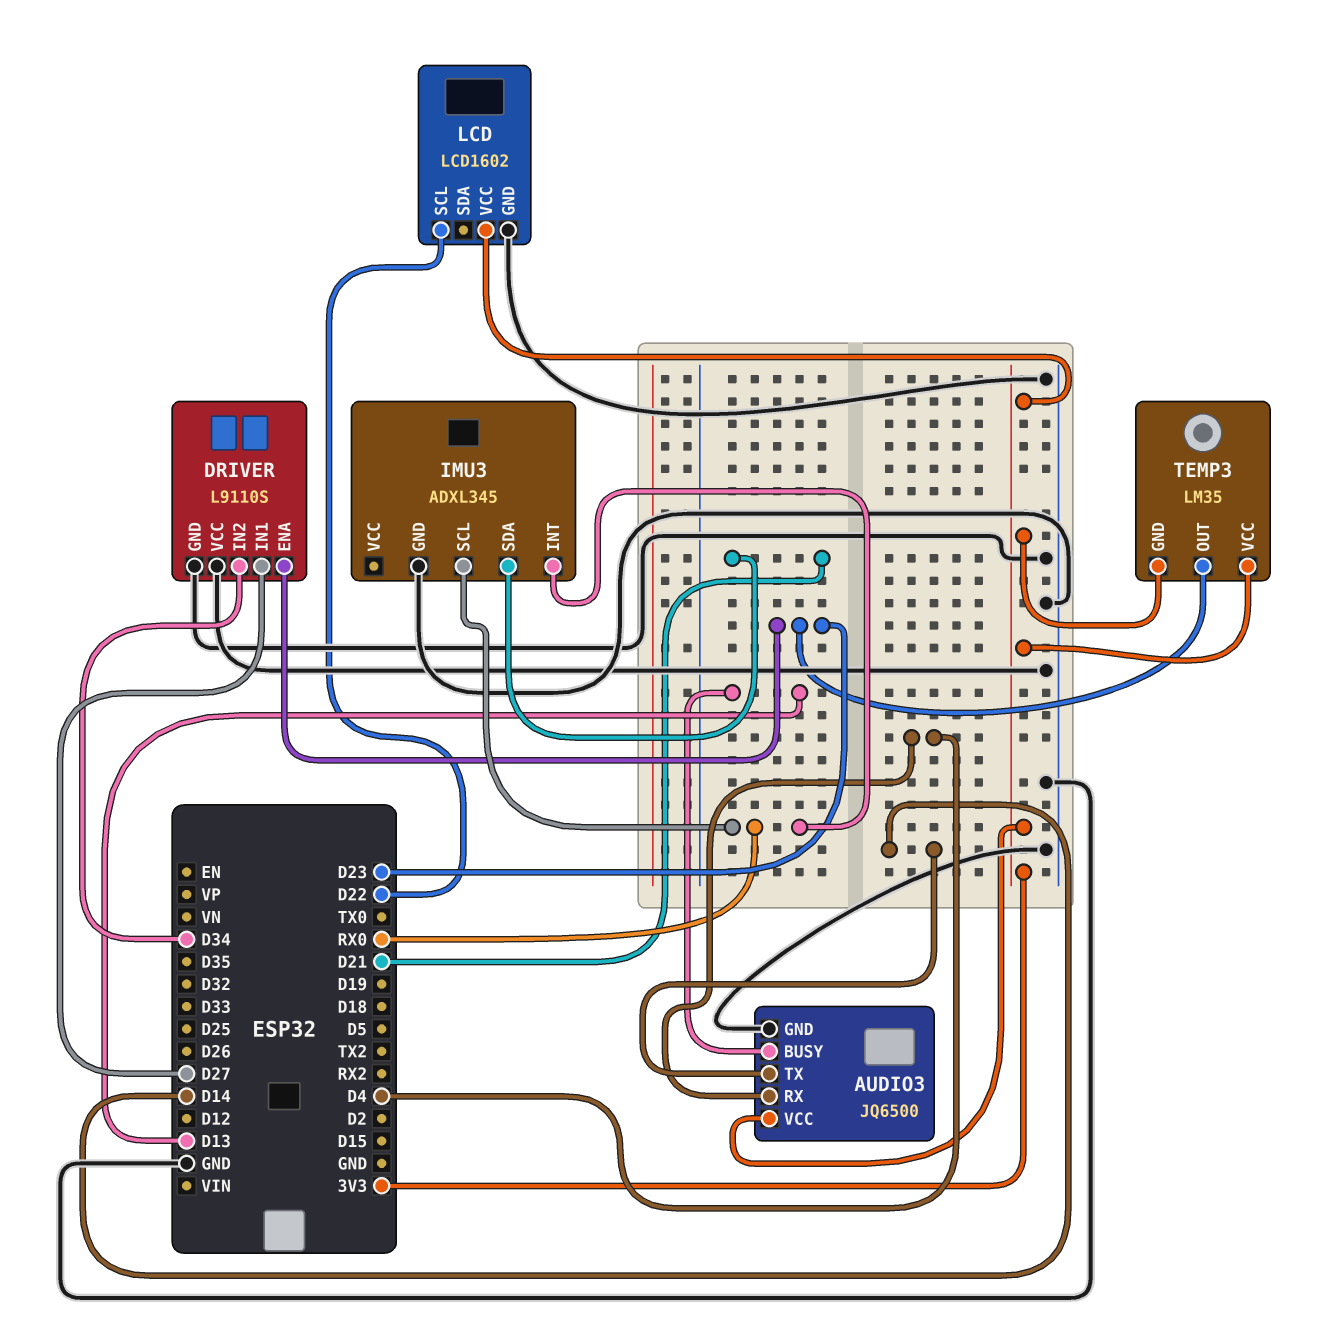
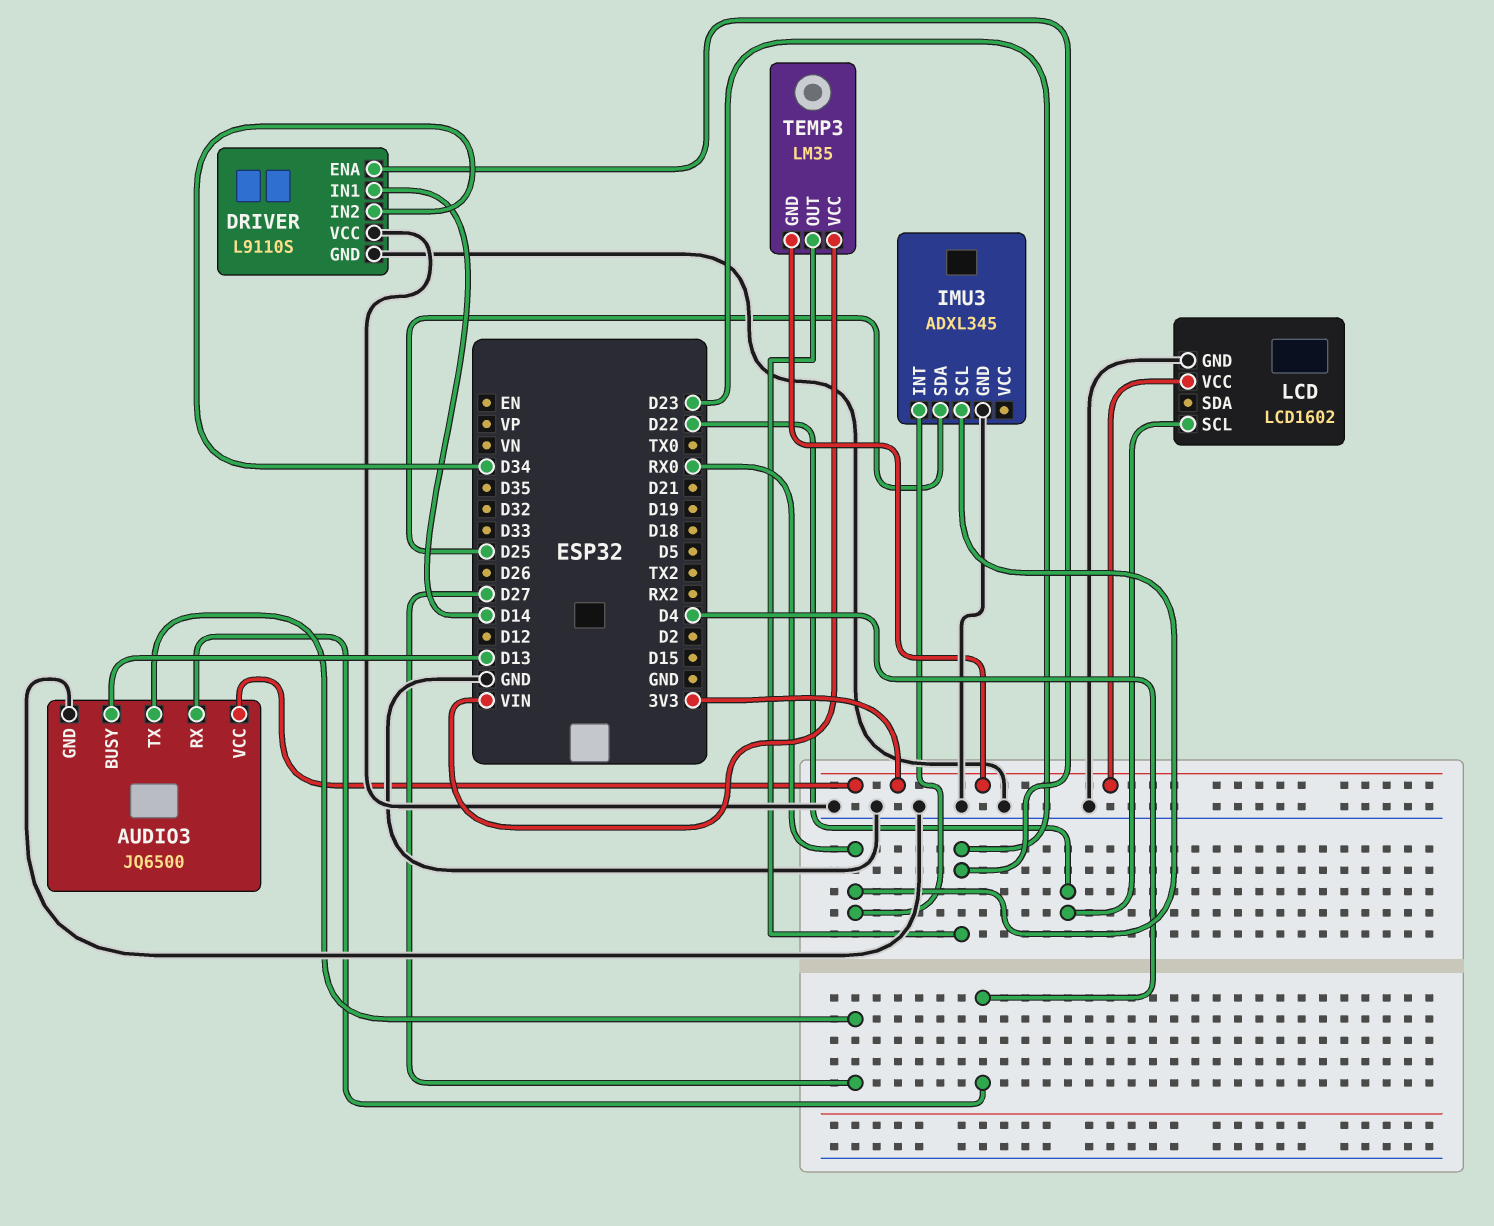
AUDIO3 pin TX: D14 -> D27
DRIVER pin IN1: D27 -> D14
IMU3 pin SDA: D21 -> D25
TEMP3 pin VCC: 3V3 -> VIN

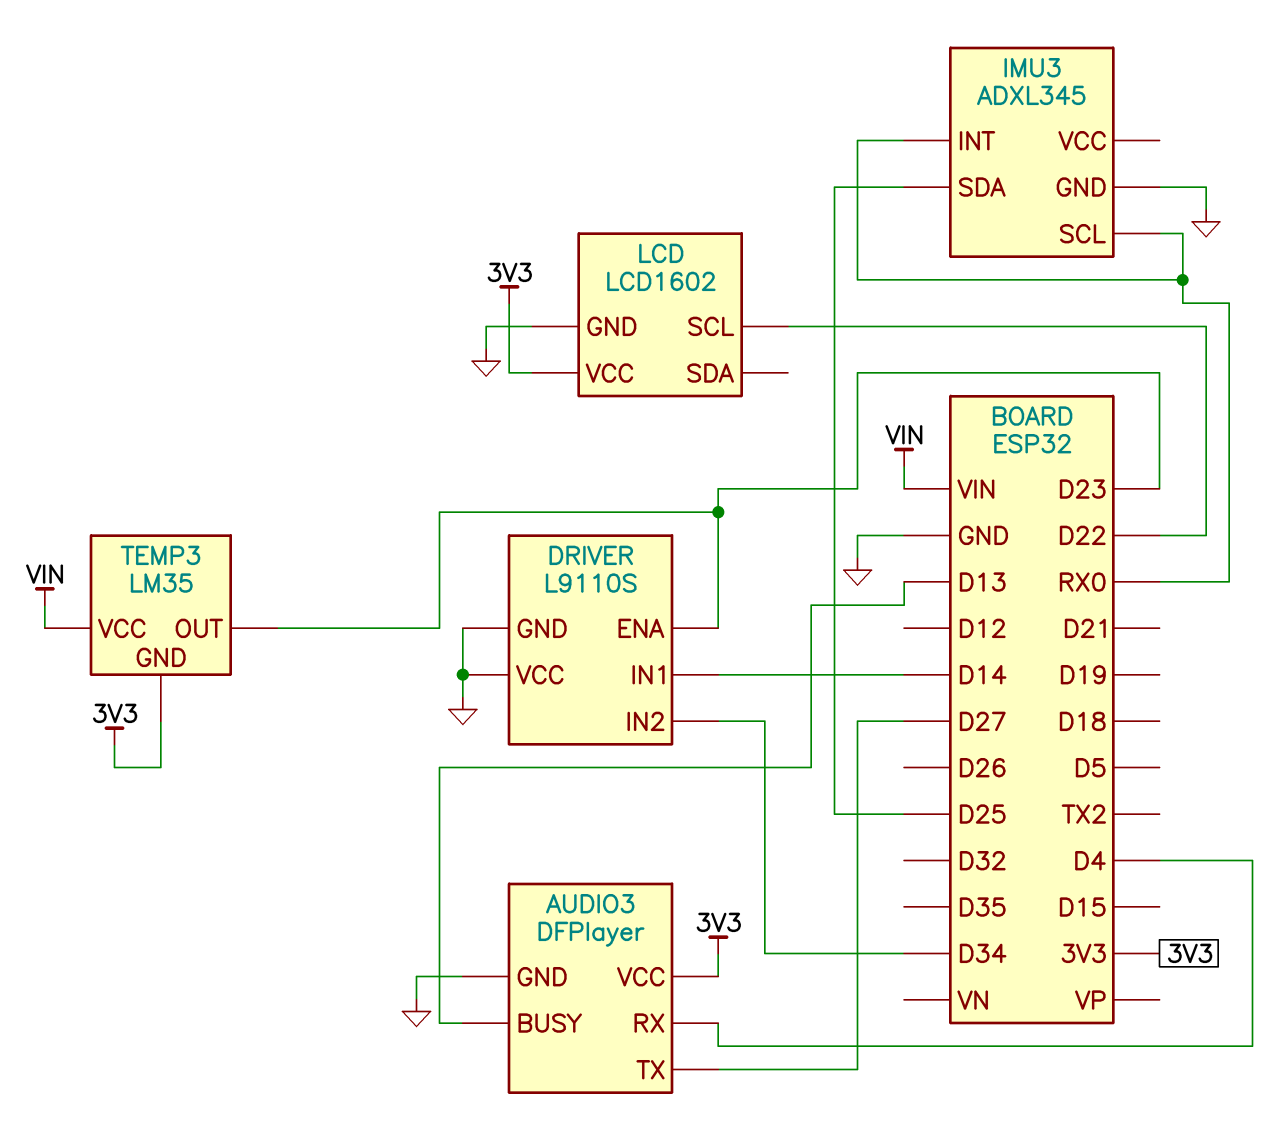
AUDIO3: JQ6500 -> DFPlayer

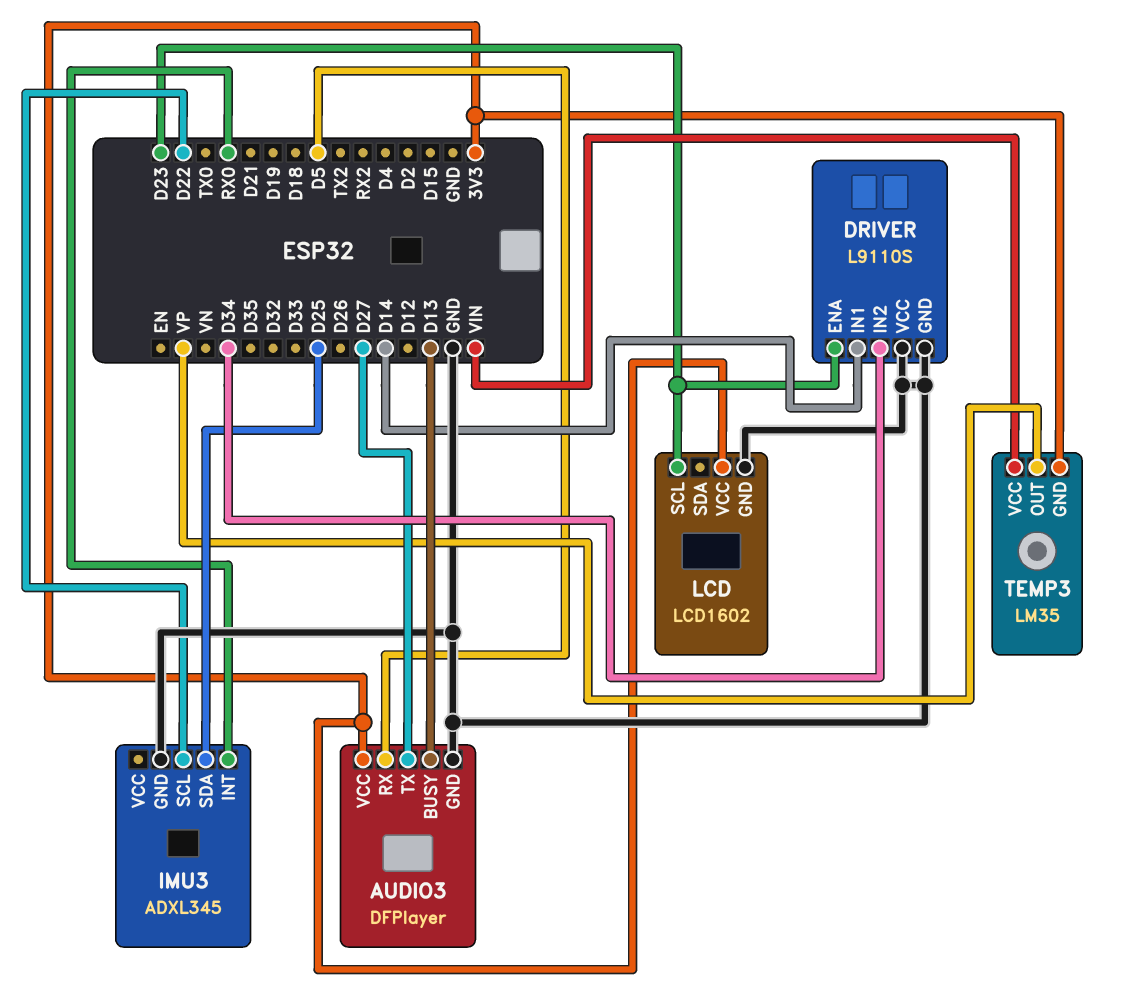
AUDIO3 pin RX: D4 -> D5
IMU3 pin SCL: RX0 -> D22
LCD pin SCL: D22 -> D23
TEMP3 pin OUT: D23 -> VP

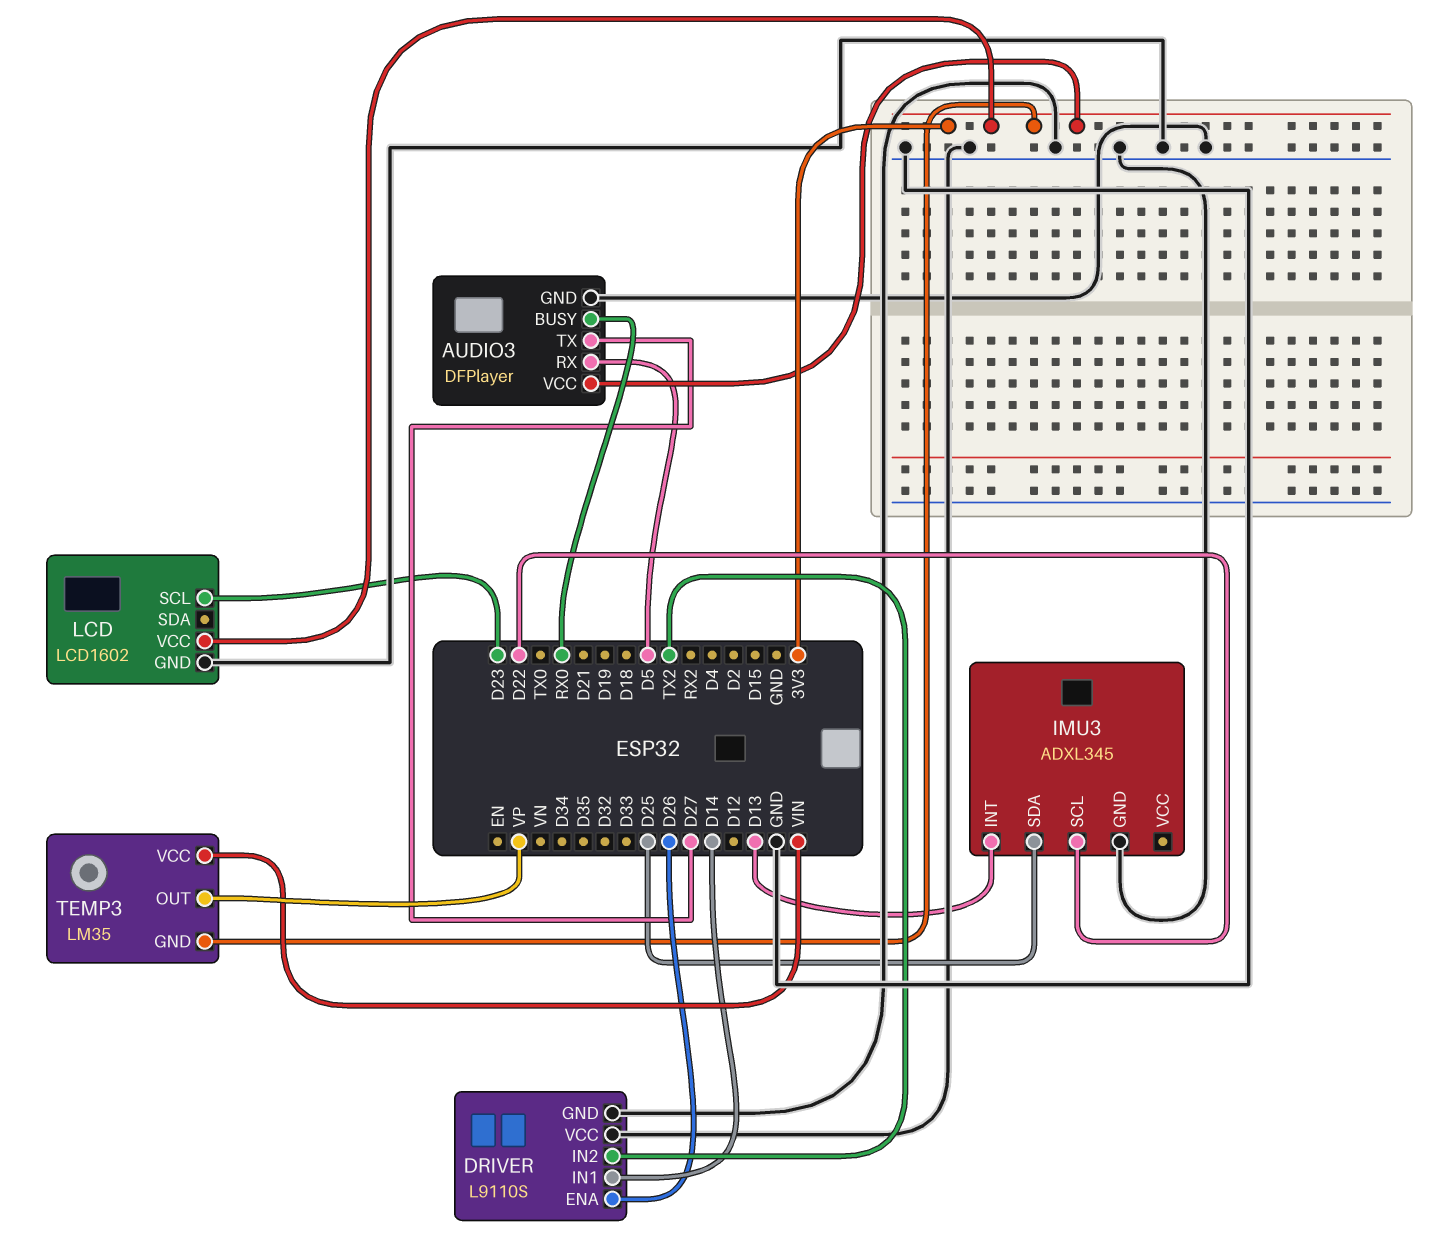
AUDIO3 pin BUSY: D13 -> RX0
DRIVER pin ENA: D23 -> D26
DRIVER pin IN2: D34 -> TX2
IMU3 pin INT: RX0 -> D13

